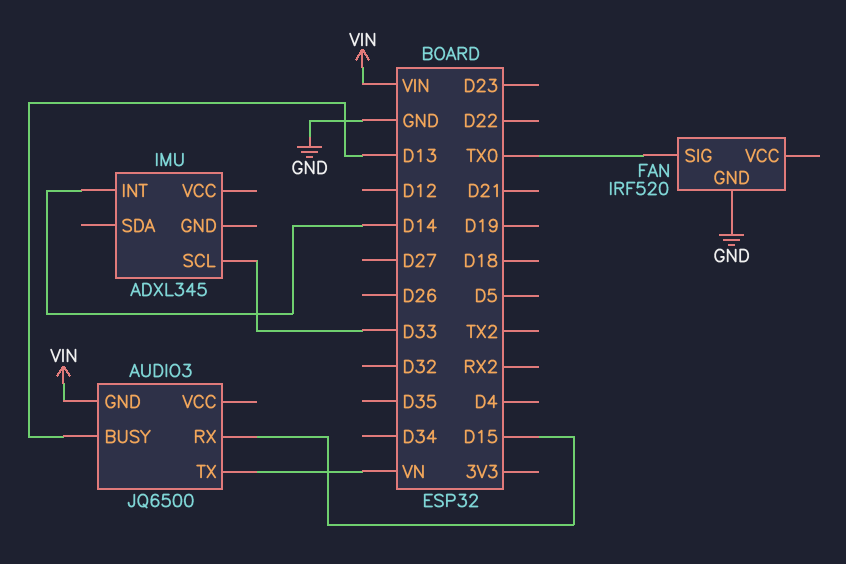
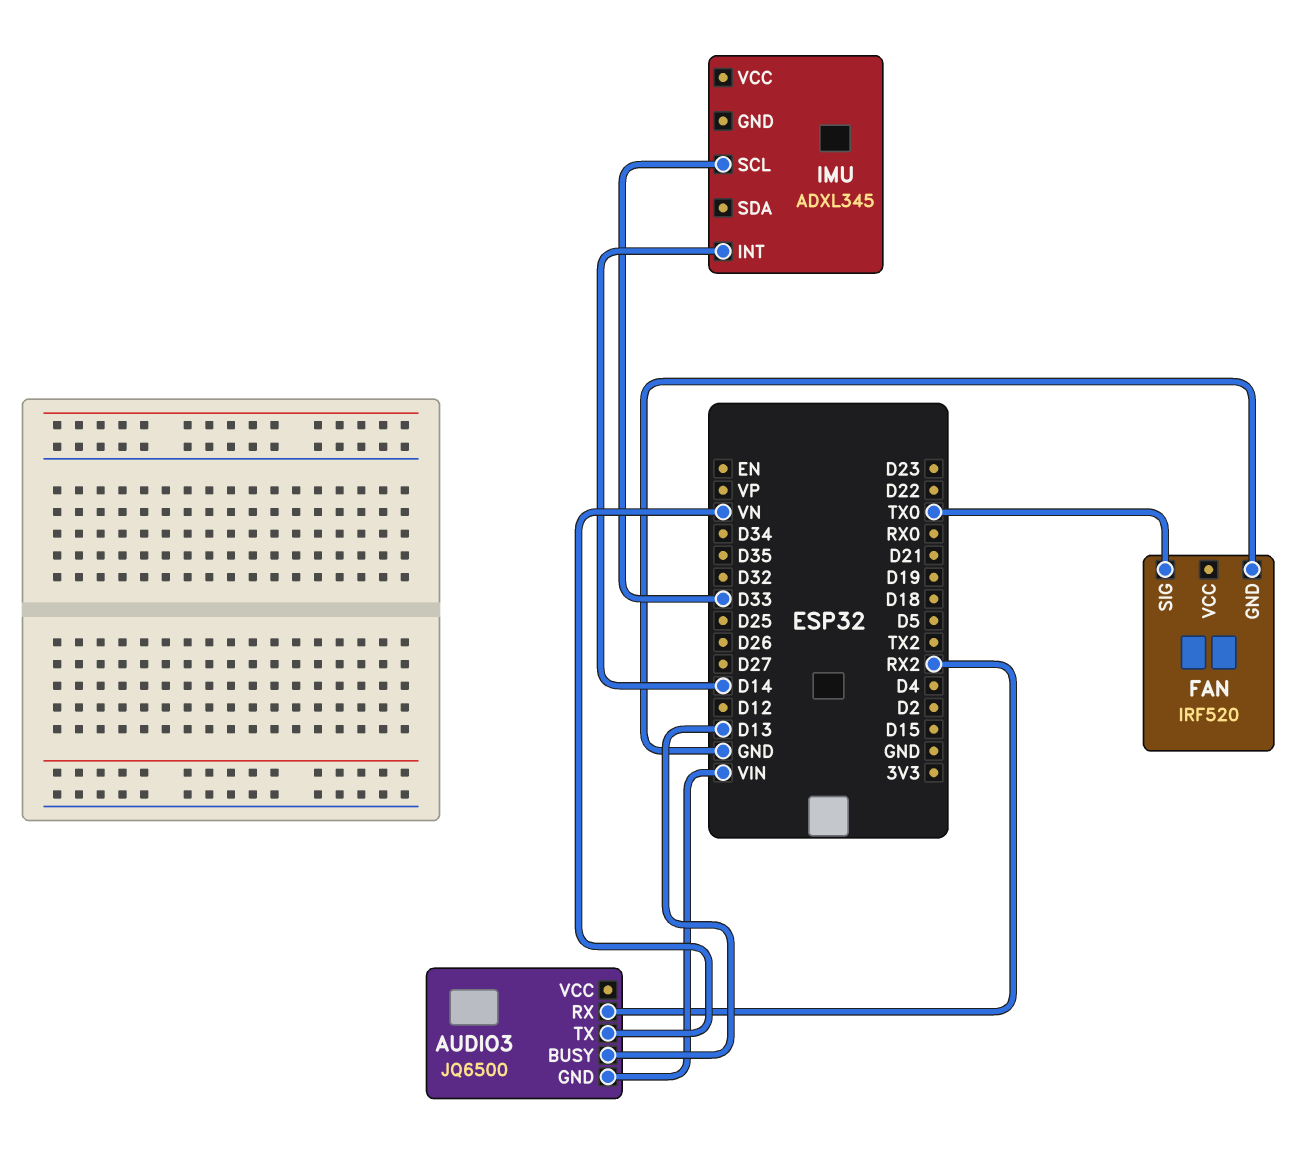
AUDIO3 pin RX: D15 -> RX2

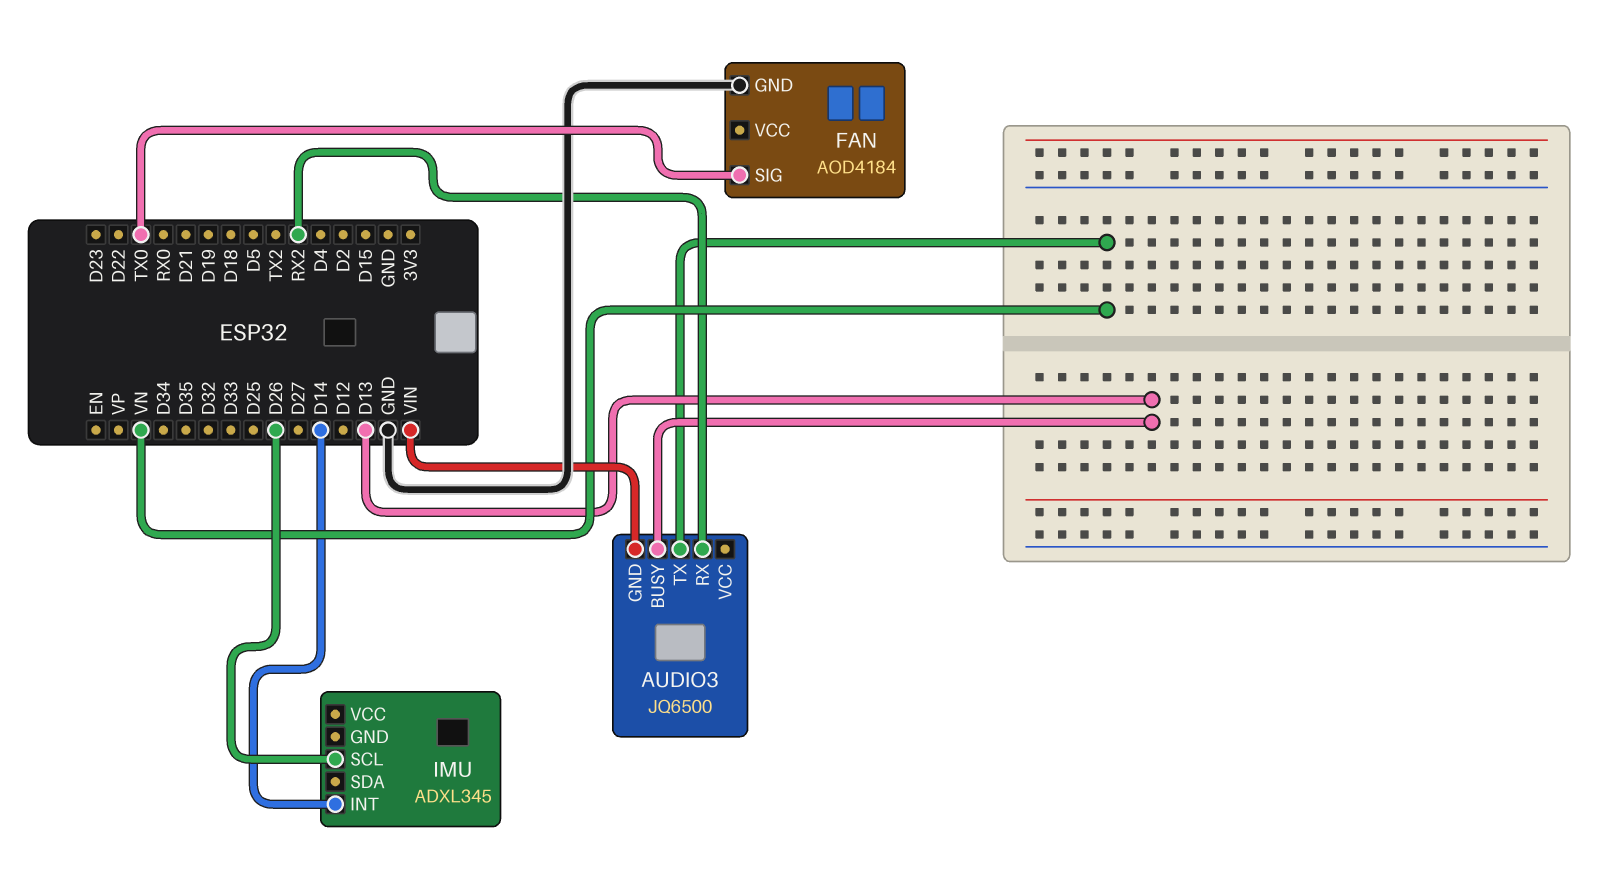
FAN: IRF520 -> AOD4184
IMU pin SCL: D33 -> D26

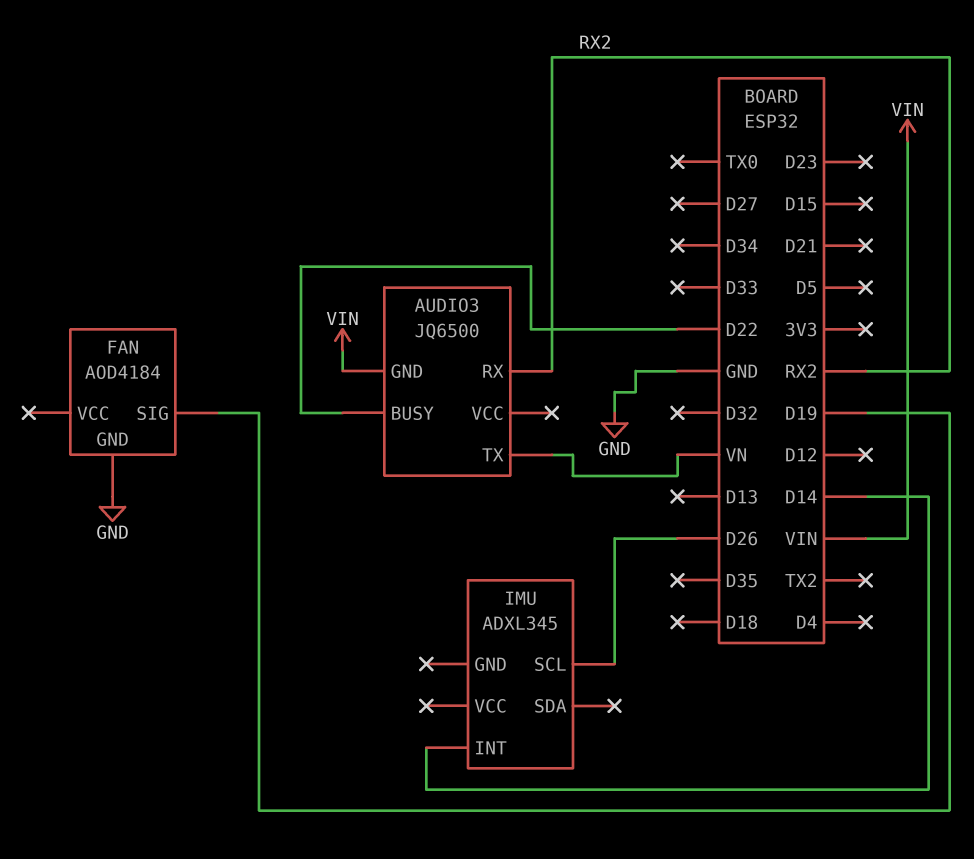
AUDIO3 pin BUSY: D13 -> D22
FAN pin SIG: TX0 -> D19

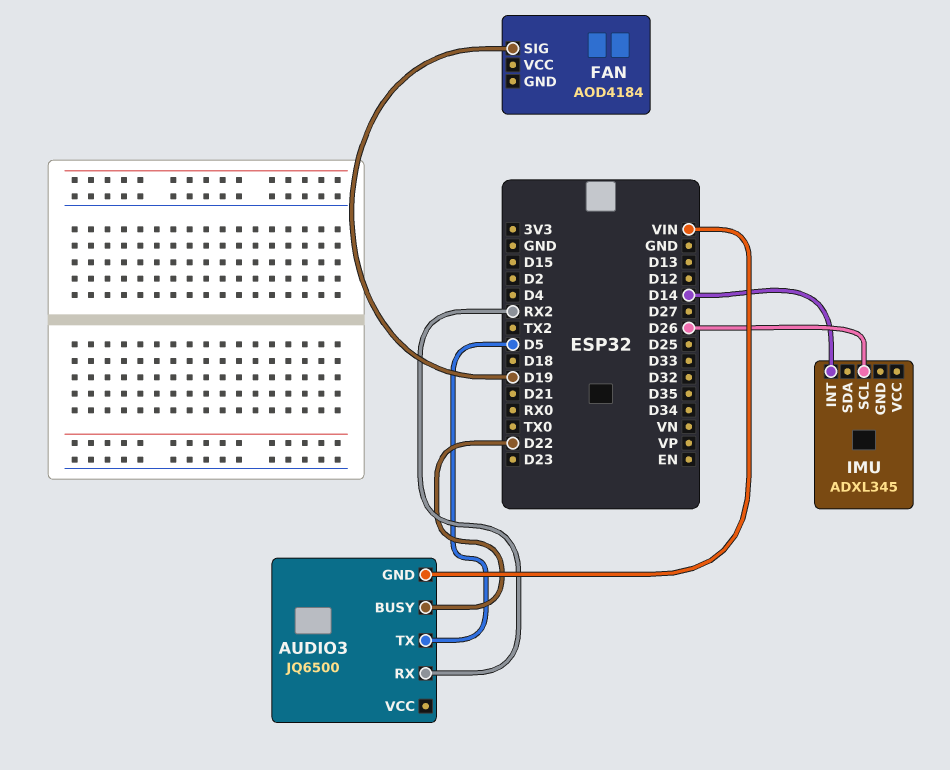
AUDIO3 pin TX: VN -> D5
FAN pin GND: GND -> none

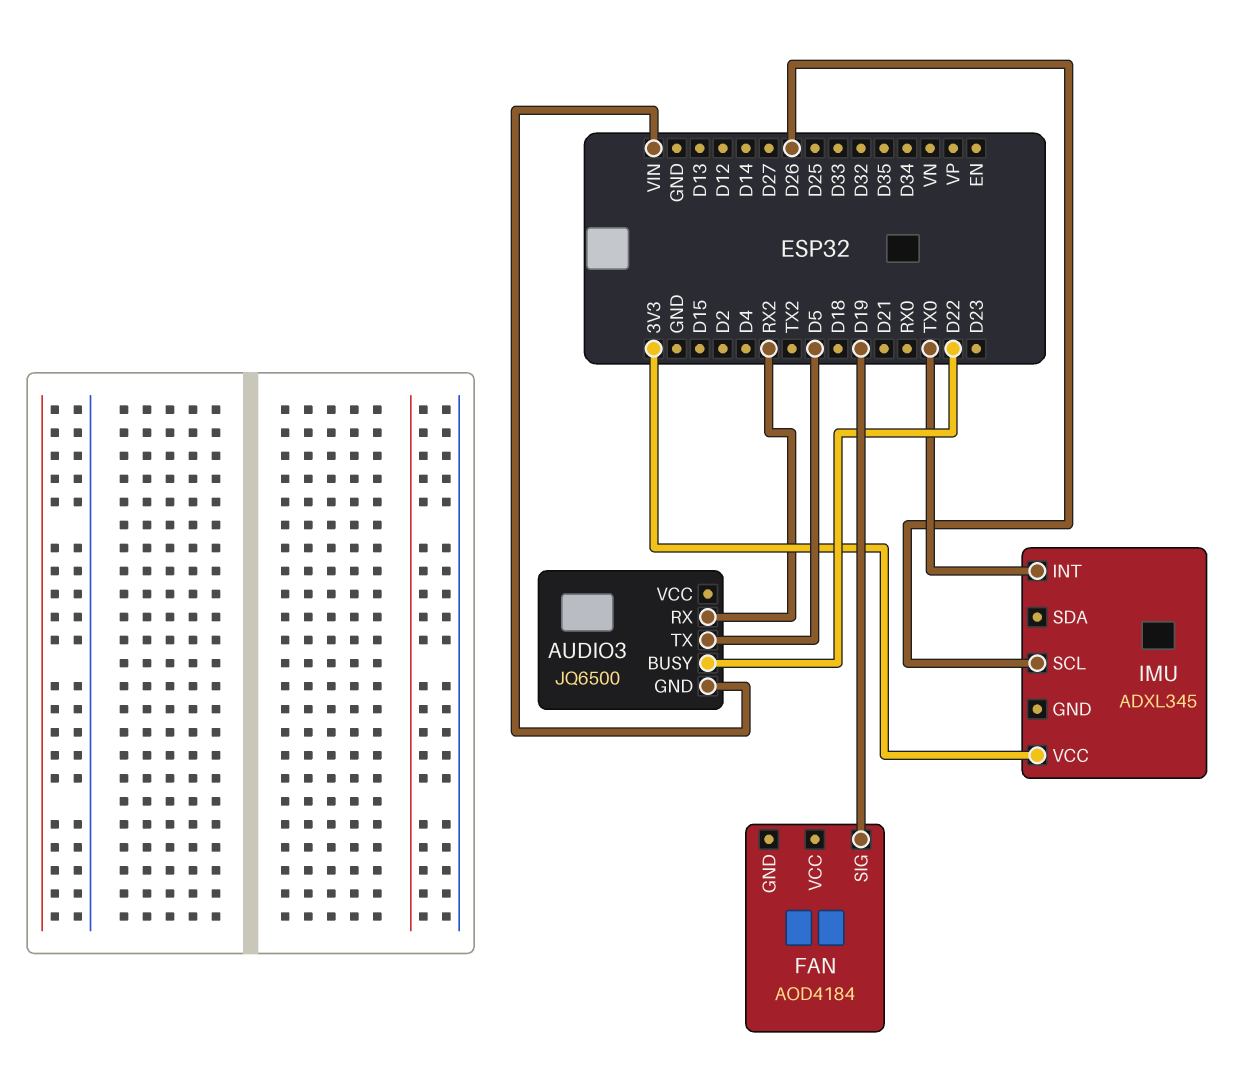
IMU pin INT: D14 -> TX0
IMU pin VCC: none -> 3V3

